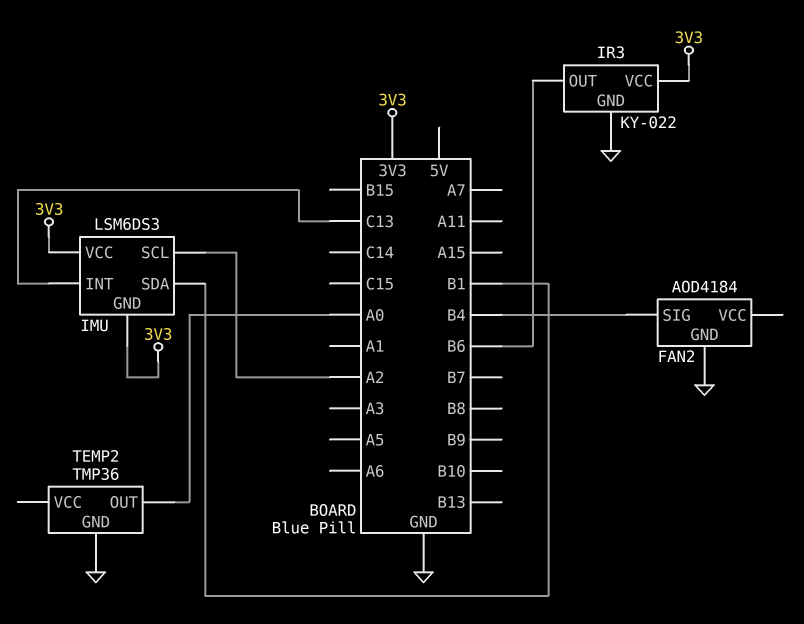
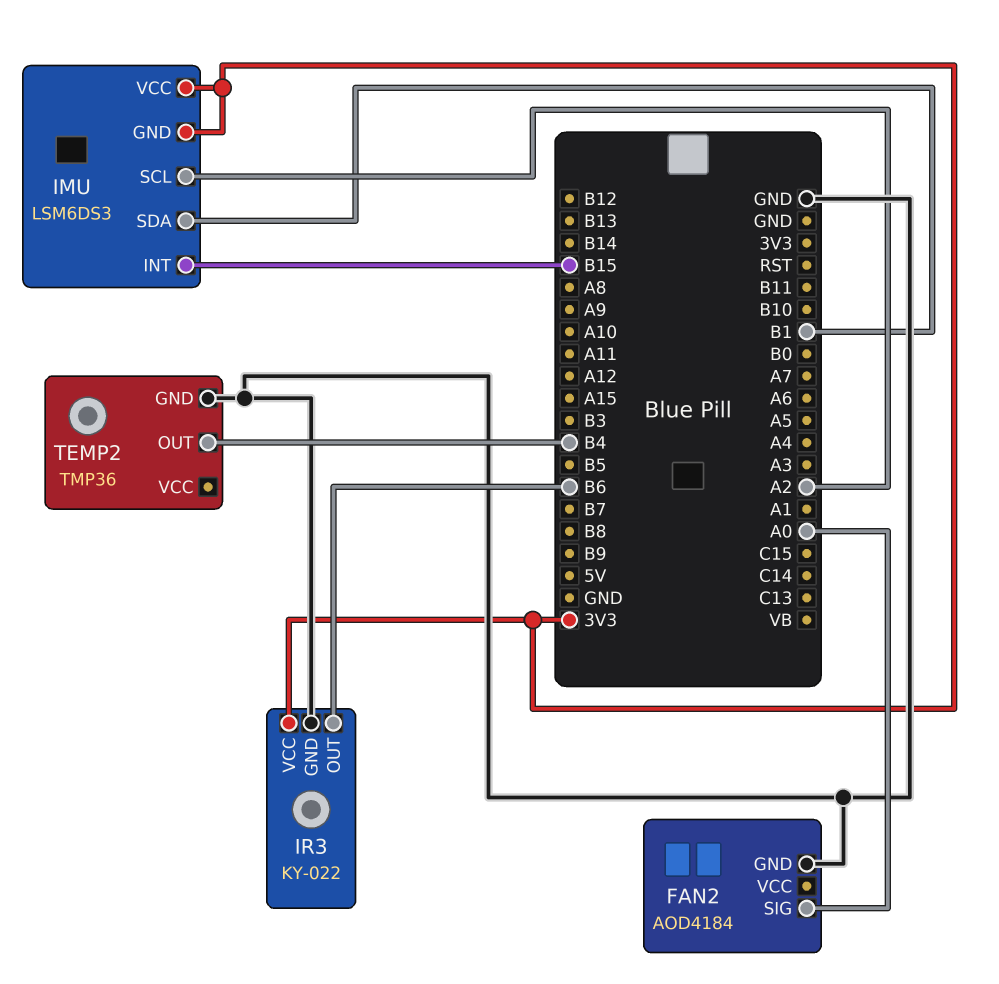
FAN2 pin SIG: B4 -> A0
IMU pin INT: C13 -> B15
TEMP2 pin OUT: A0 -> B4

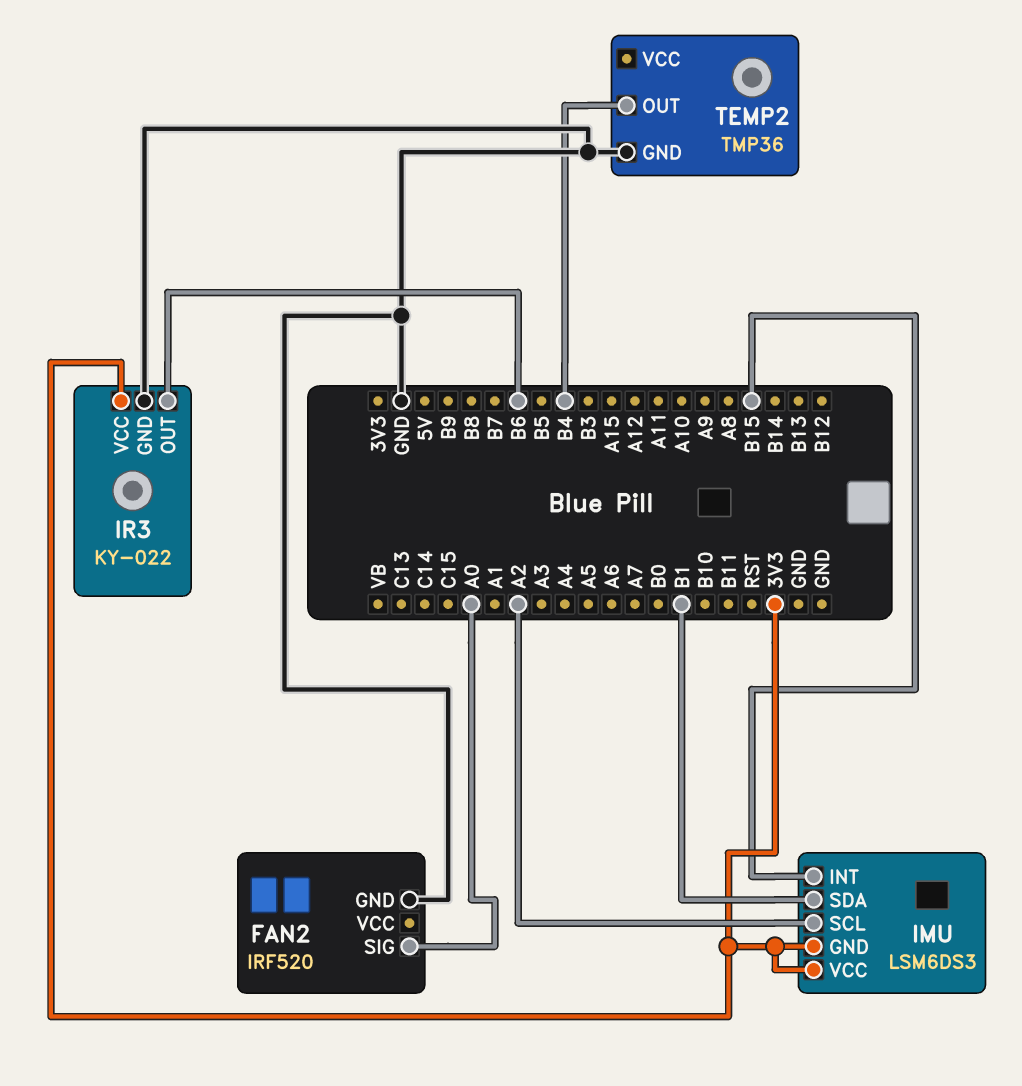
FAN2: AOD4184 -> IRF520

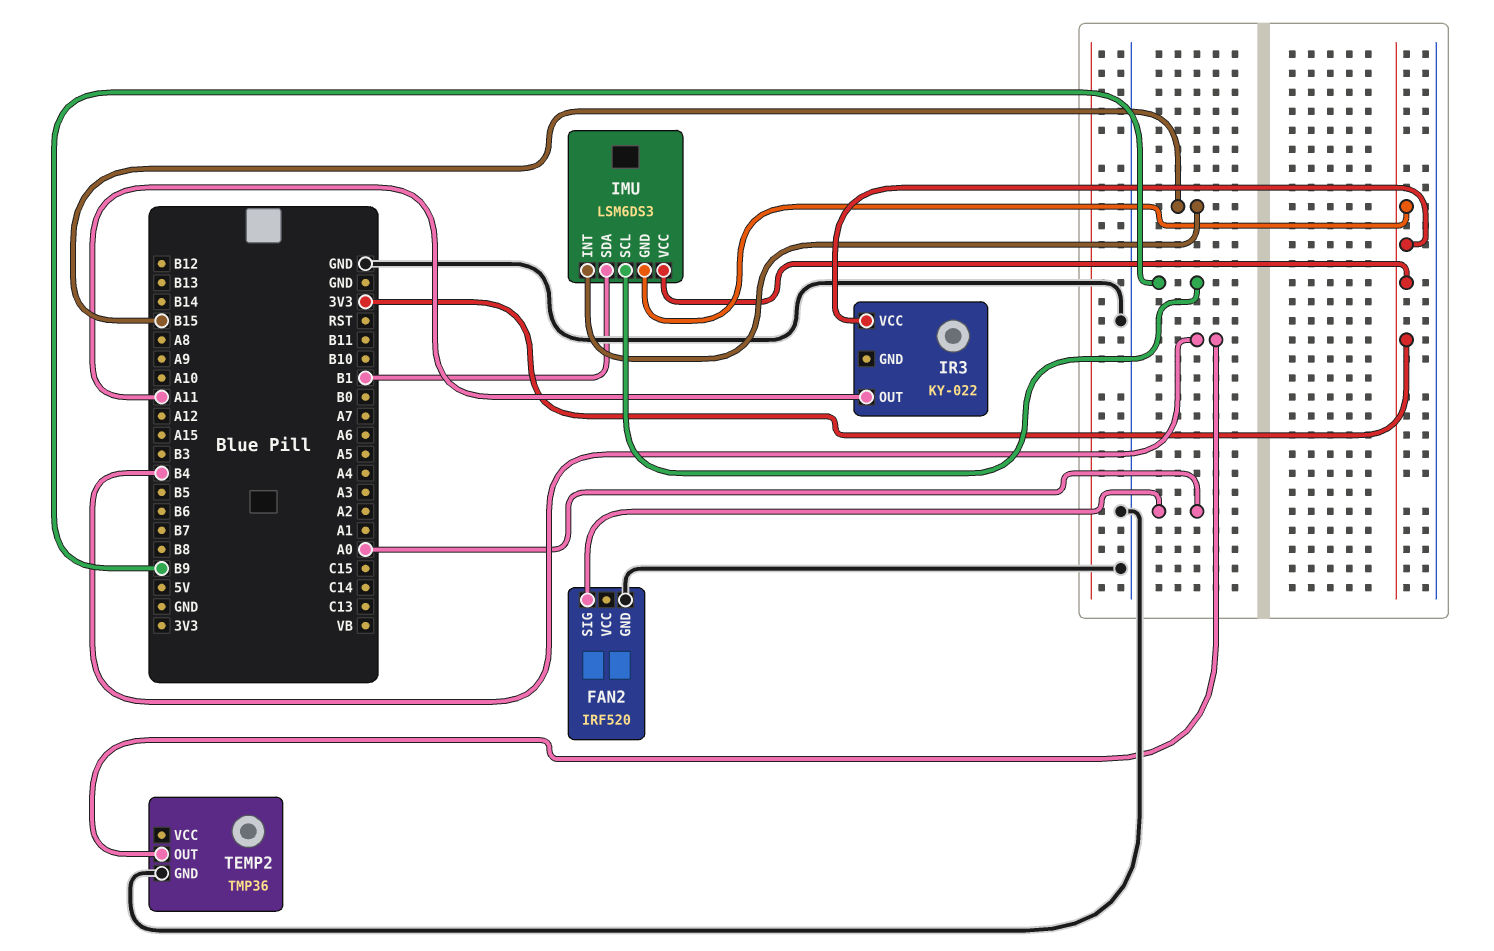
IMU pin SCL: A2 -> B9
IR3 pin GND: GND -> none
IR3 pin OUT: B6 -> A11

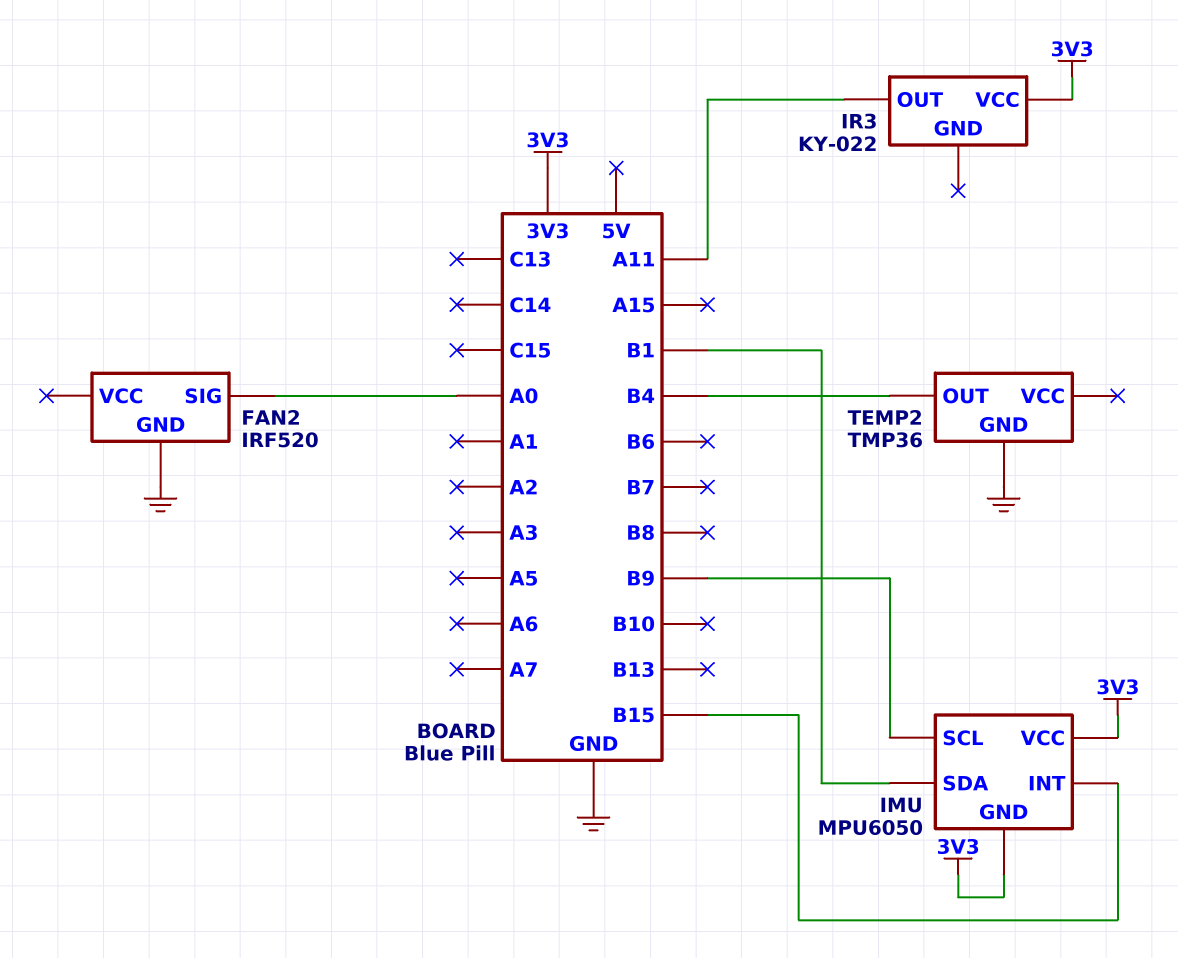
IMU: LSM6DS3 -> MPU6050

